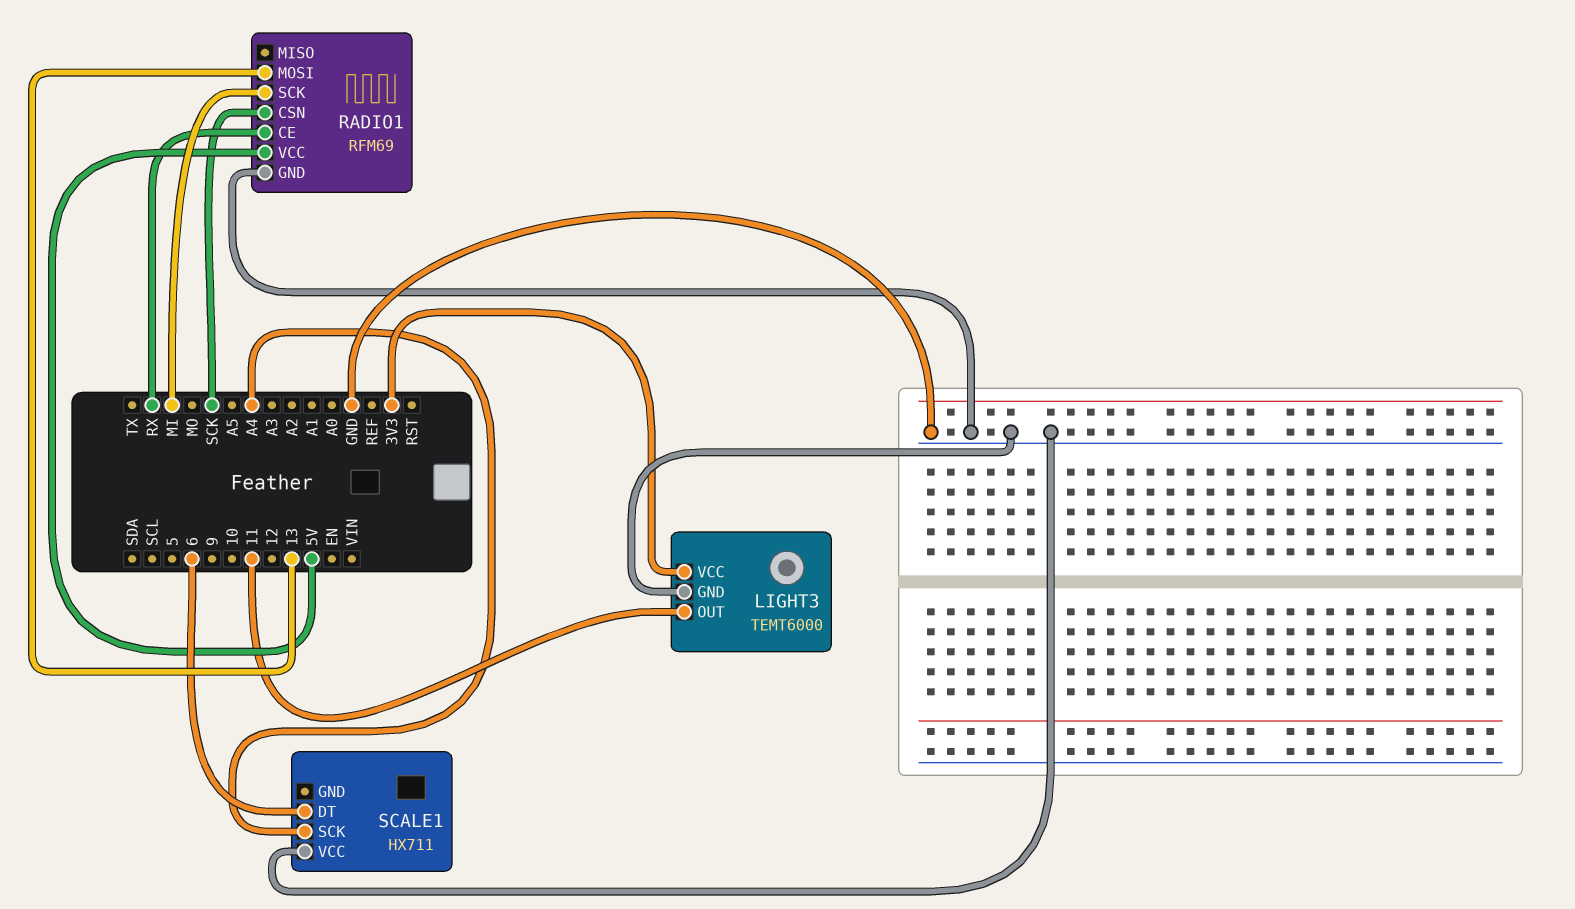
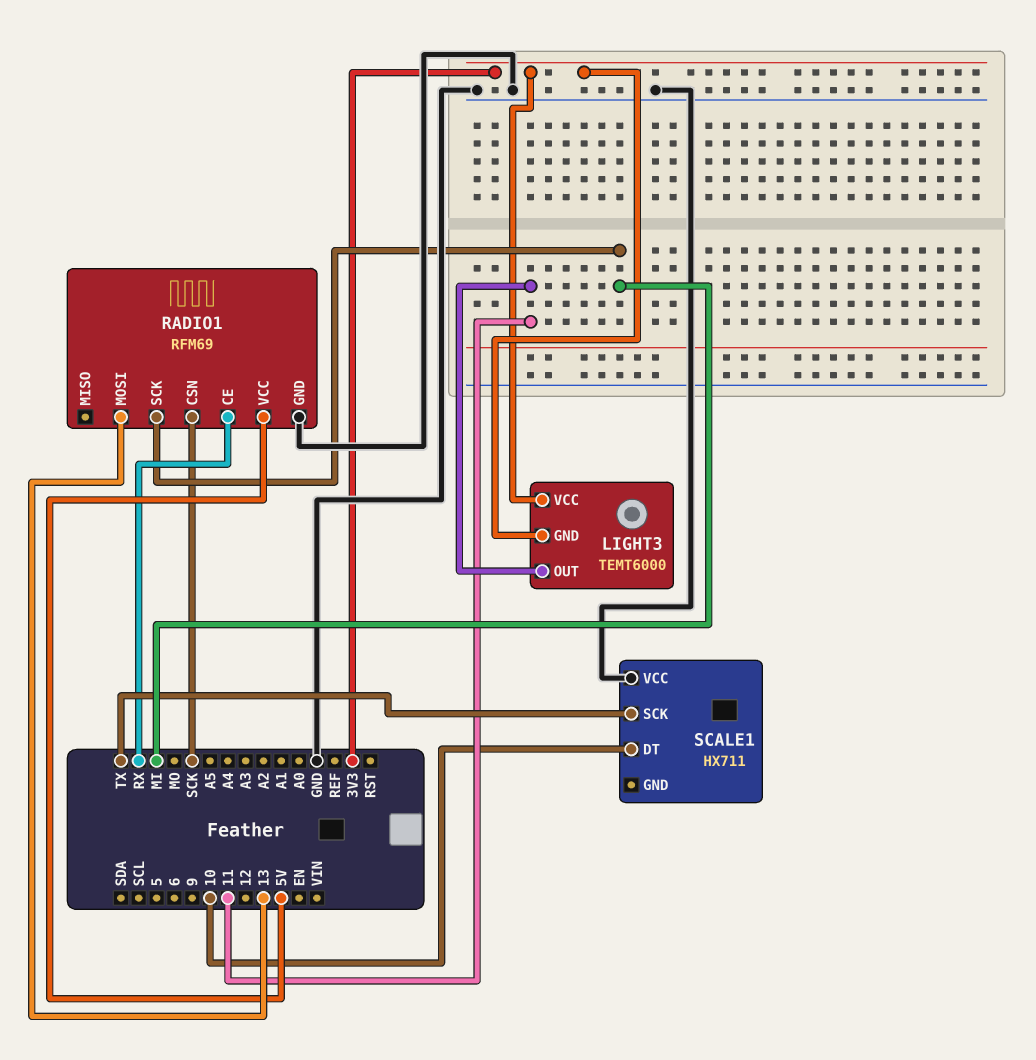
LIGHT3 pin GND: GND -> 3V3
SCALE1 pin DT: 6 -> 10
SCALE1 pin SCK: A4 -> TX

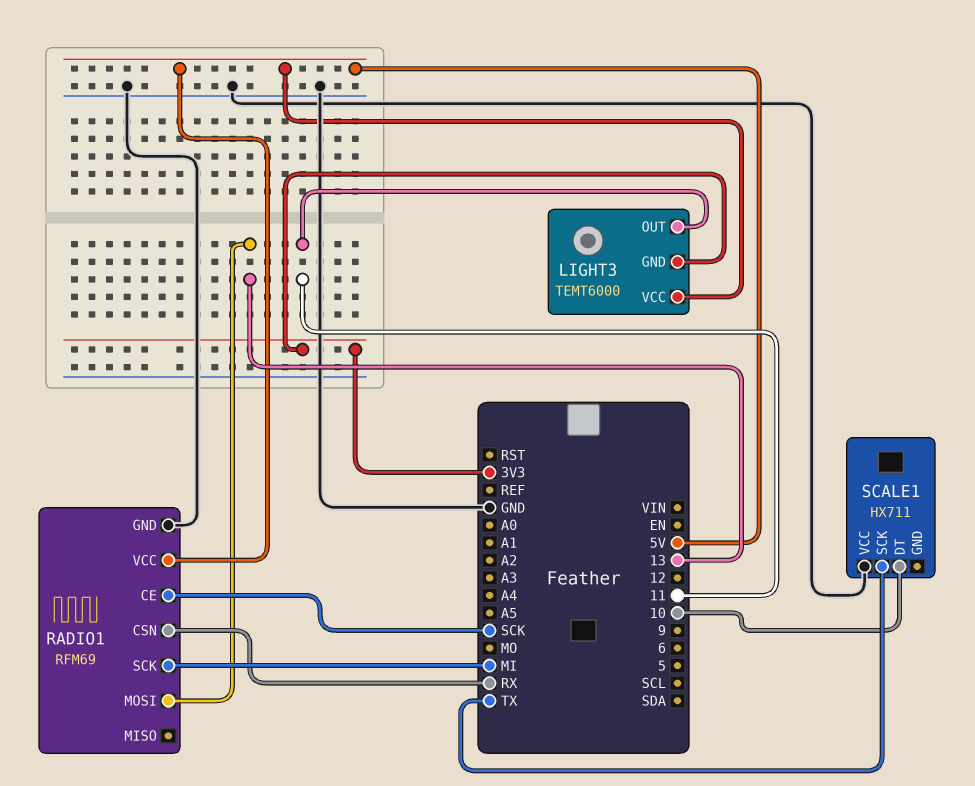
LIGHT3 pin VCC: 3V3 -> 5V
RADIO1 pin CE: RX -> SCK
RADIO1 pin CSN: SCK -> RX

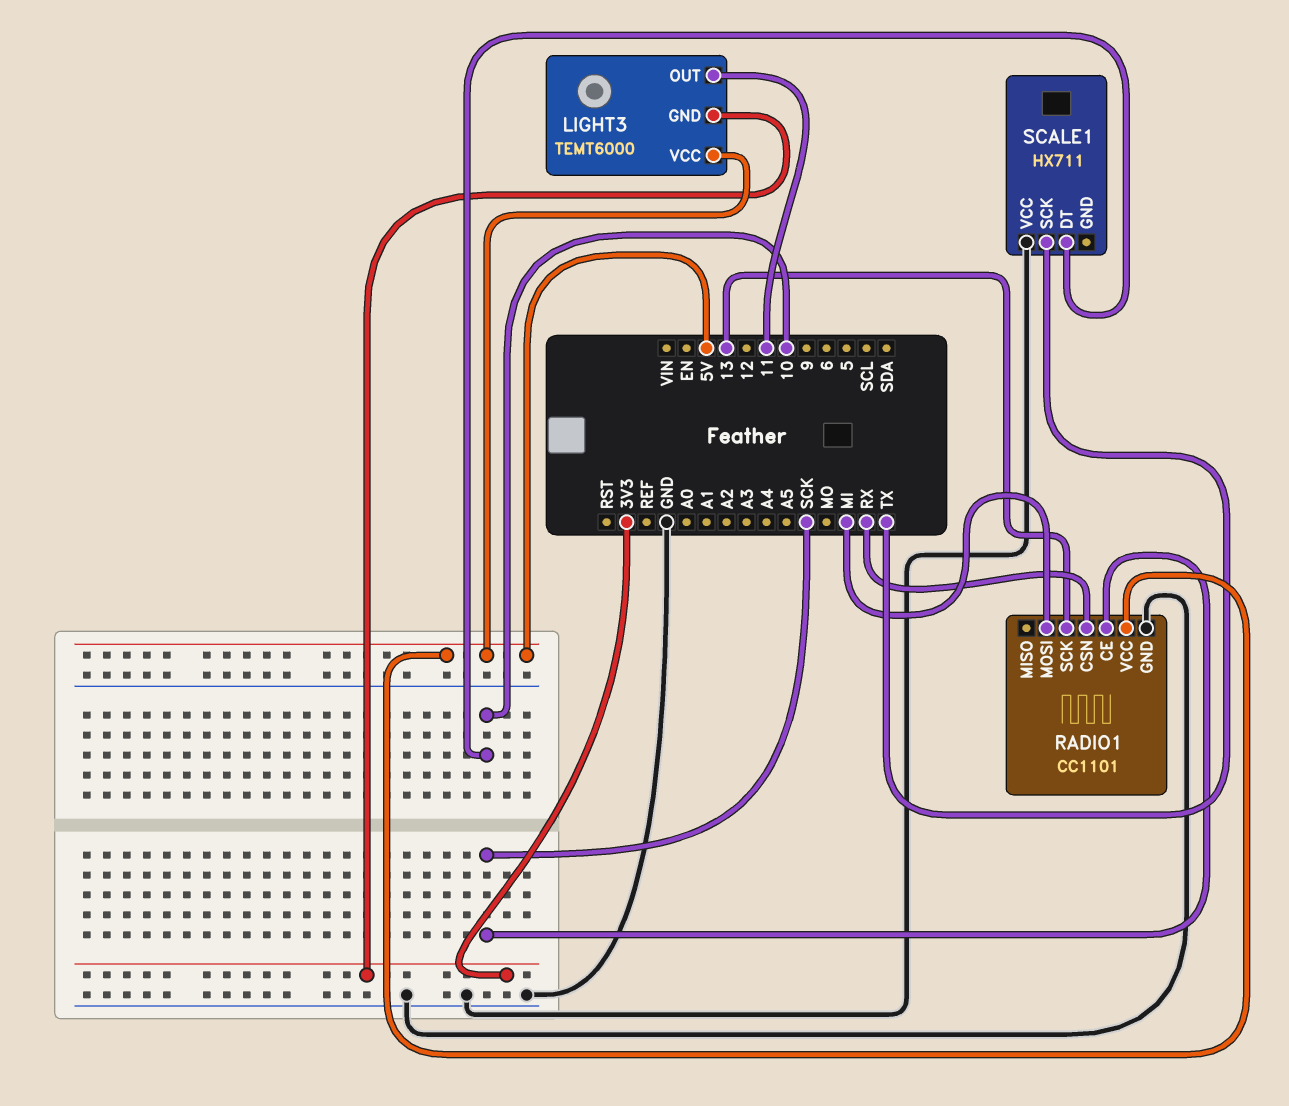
RADIO1: RFM69 -> CC1101
RADIO1 pin MOSI: 13 -> MI
RADIO1 pin SCK: MI -> 13

